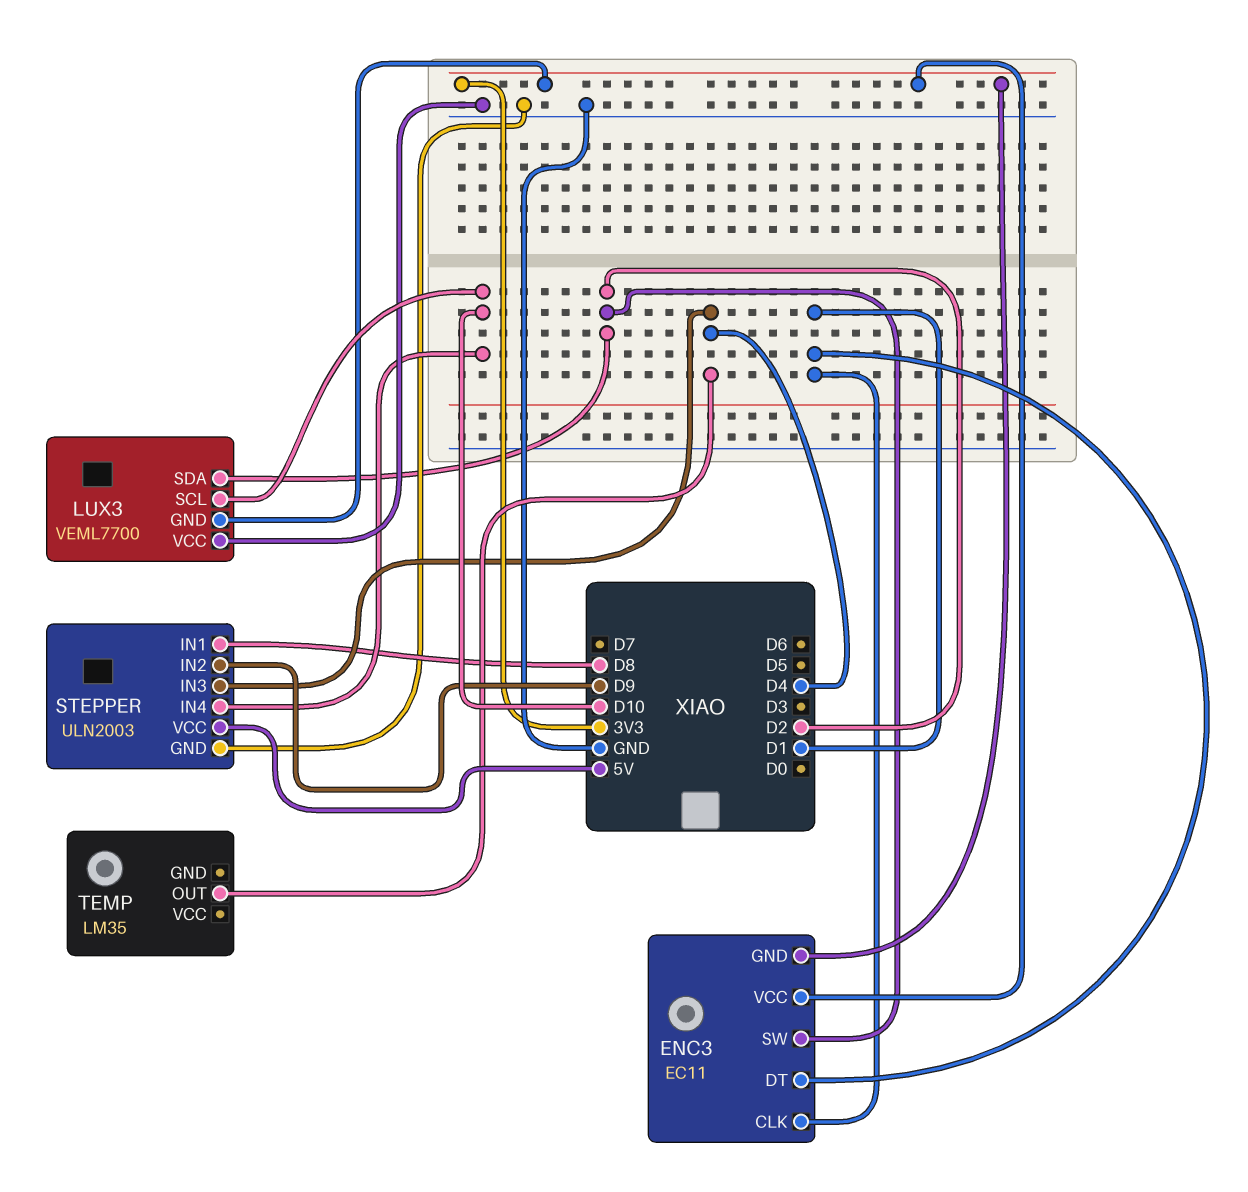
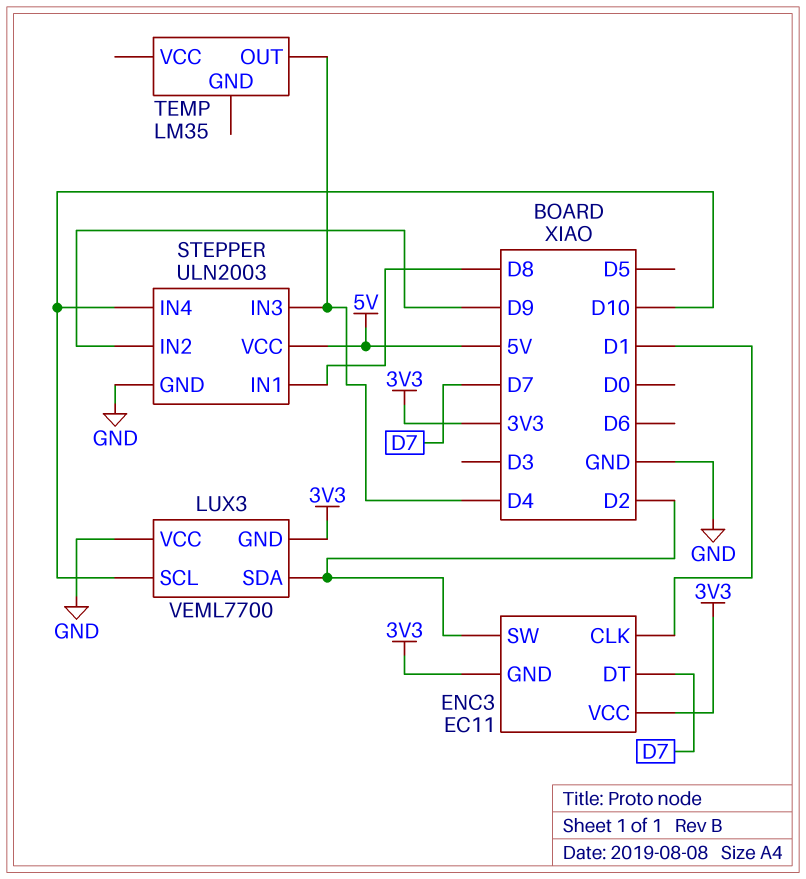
ENC3 pin DT: D1 -> D7

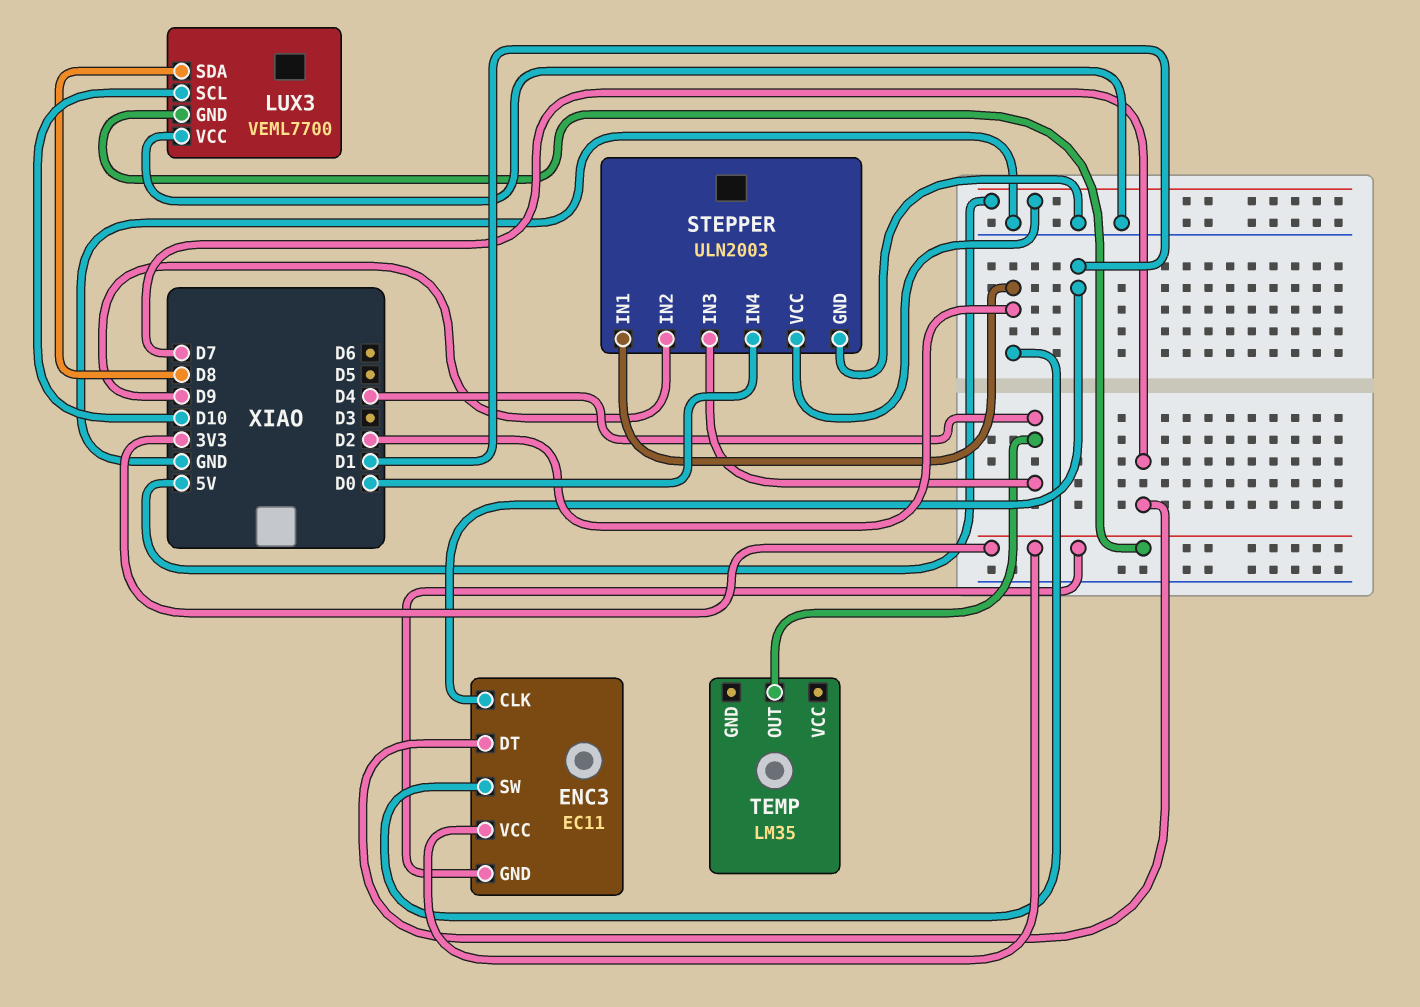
LUX3 pin SDA: D2 -> D8
STEPPER pin IN1: D8 -> D2
STEPPER pin IN4: D10 -> D0

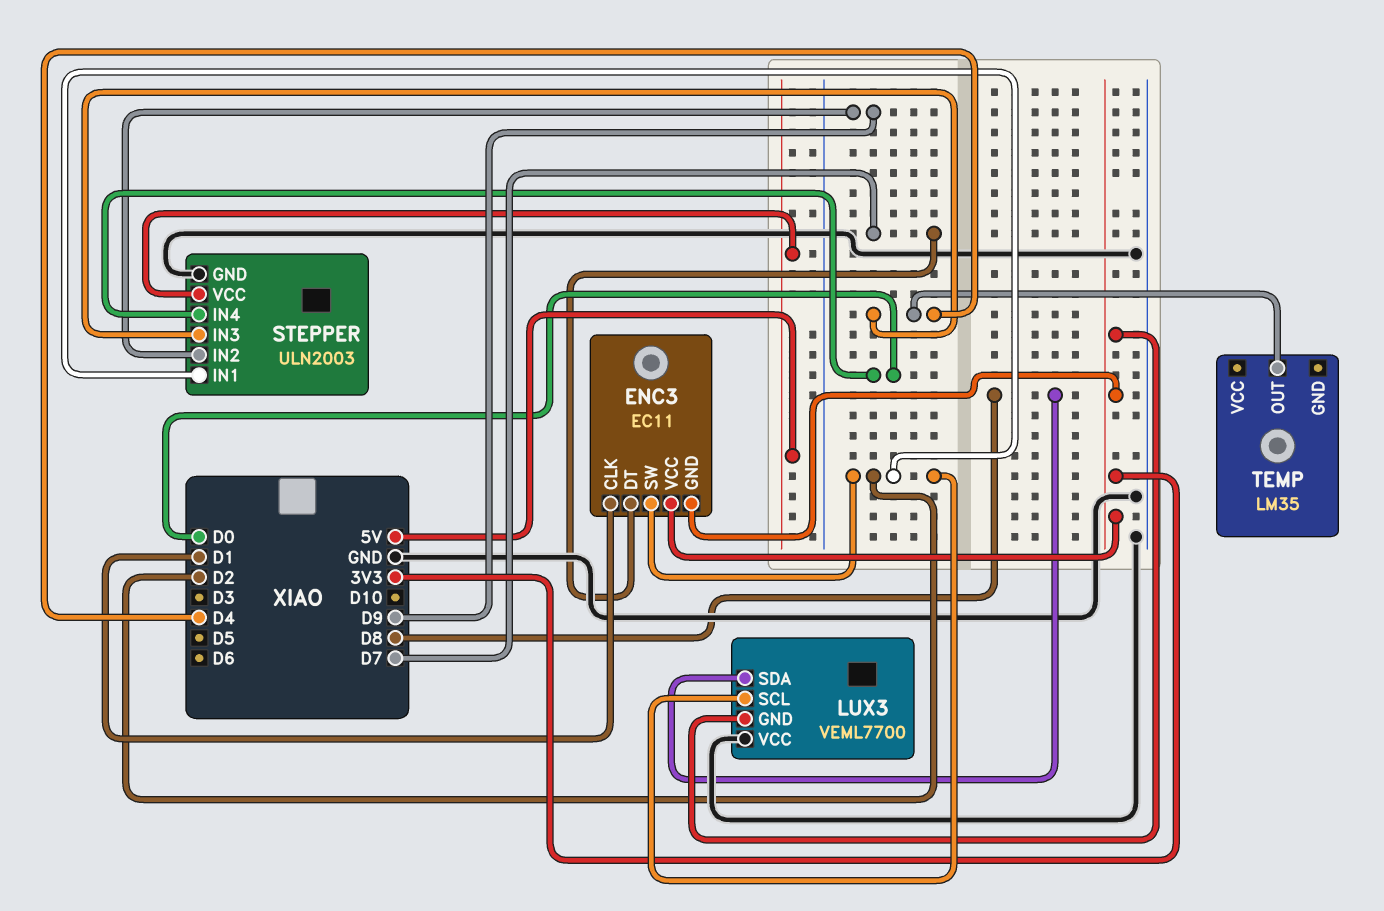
LUX3 pin SCL: D10 -> D2

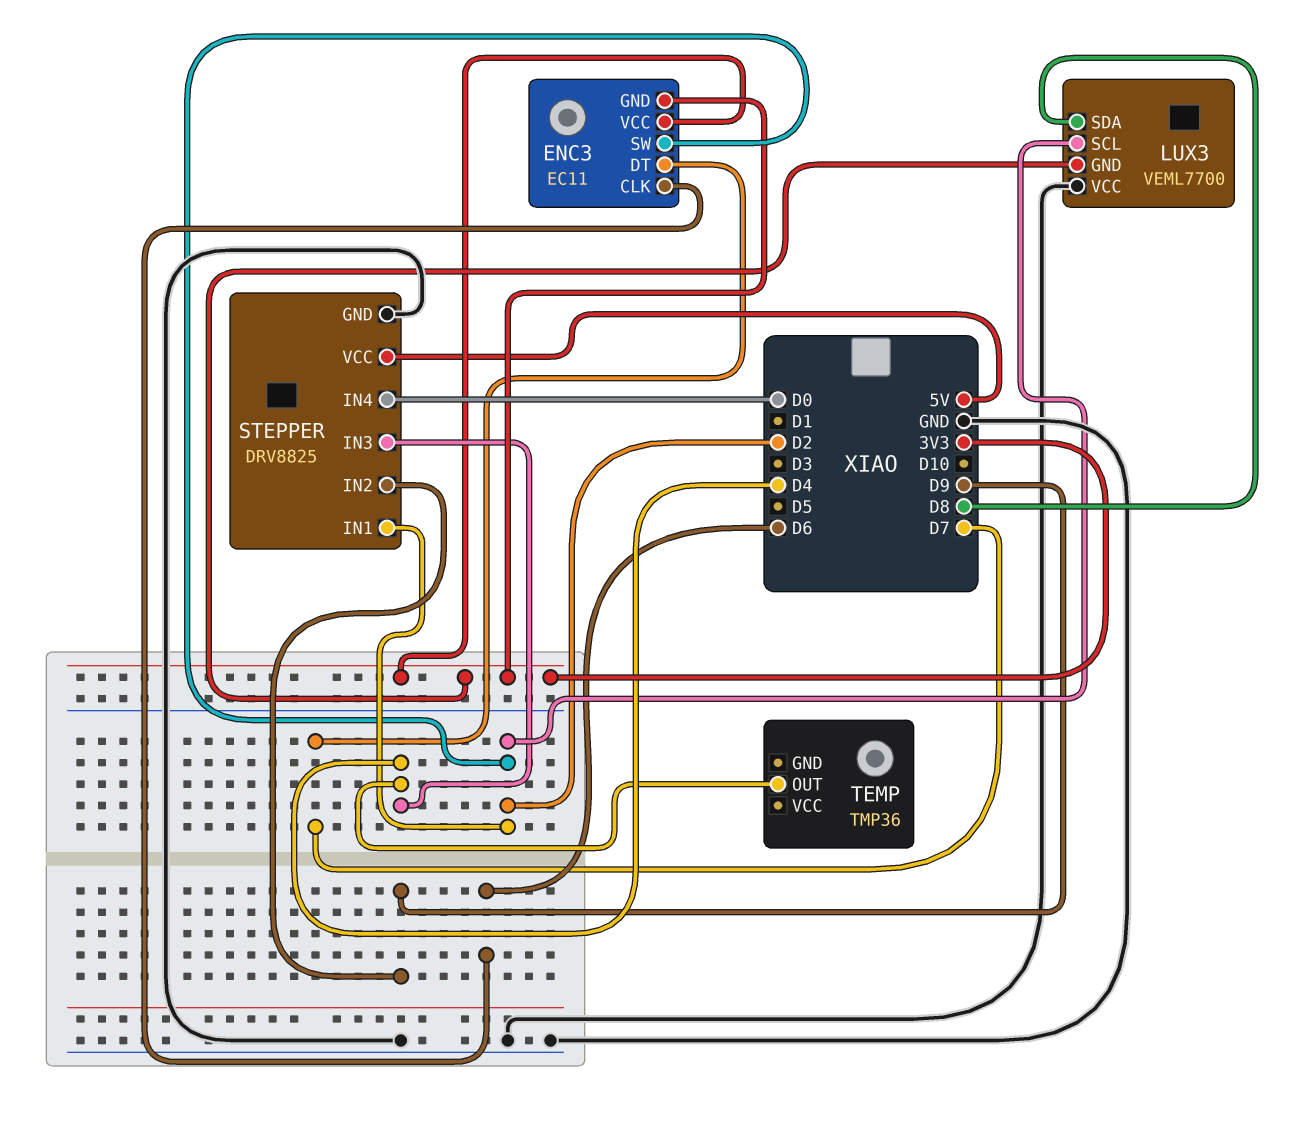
ENC3 pin CLK: D1 -> D6
STEPPER: ULN2003 -> DRV8825
TEMP: LM35 -> TMP36

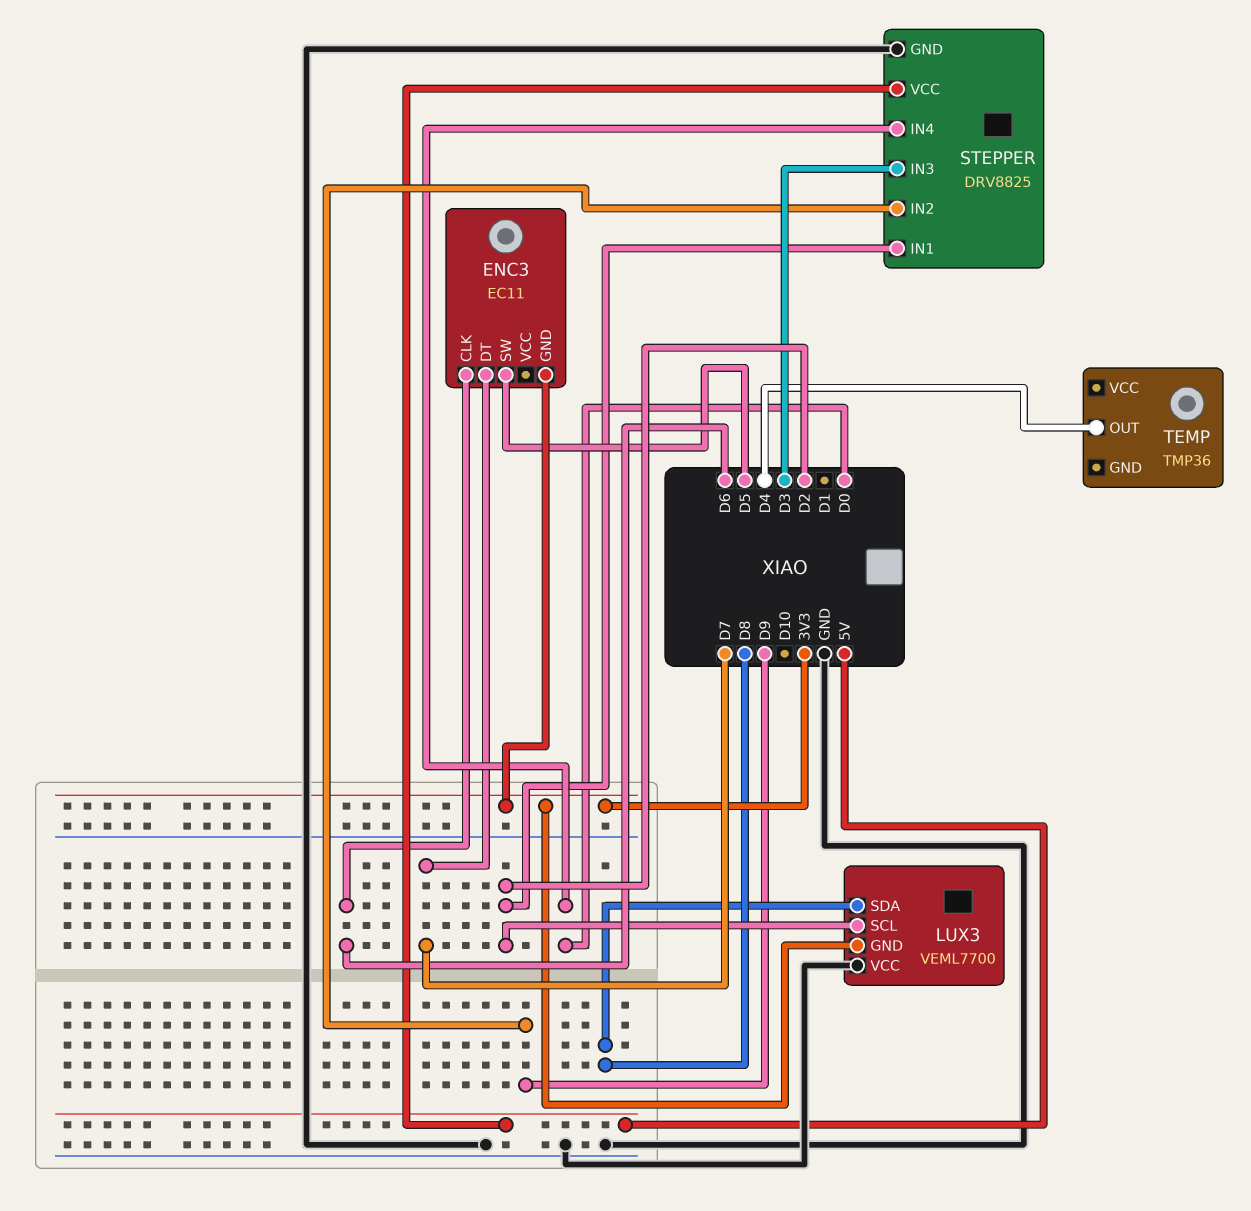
ENC3 pin SW: D2 -> D5
ENC3 pin VCC: 3V3 -> none
STEPPER pin IN3: D4 -> D3

